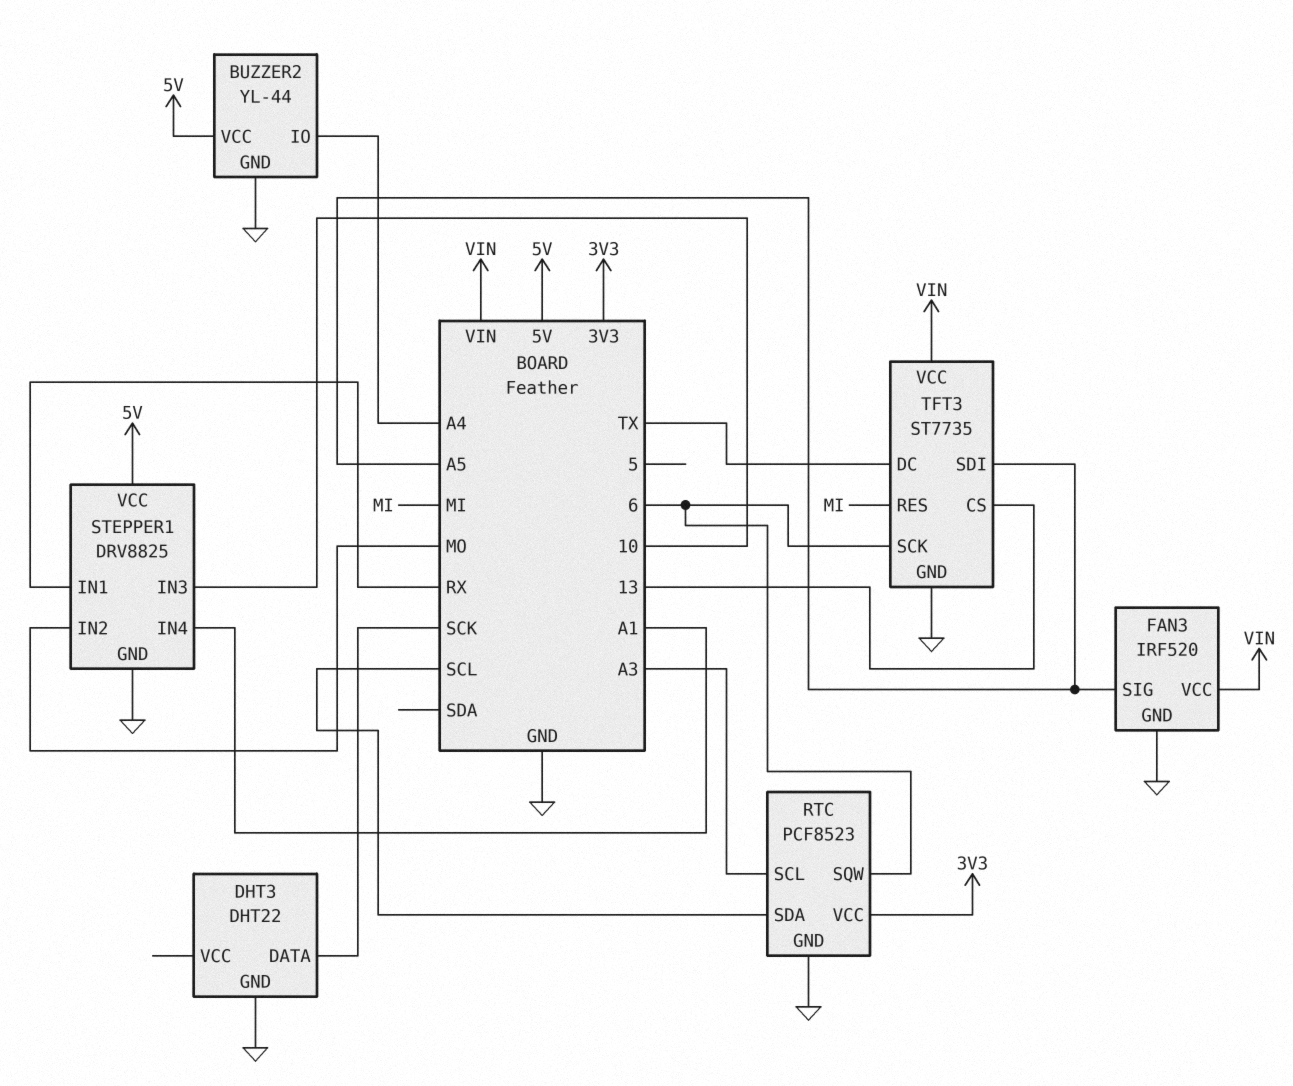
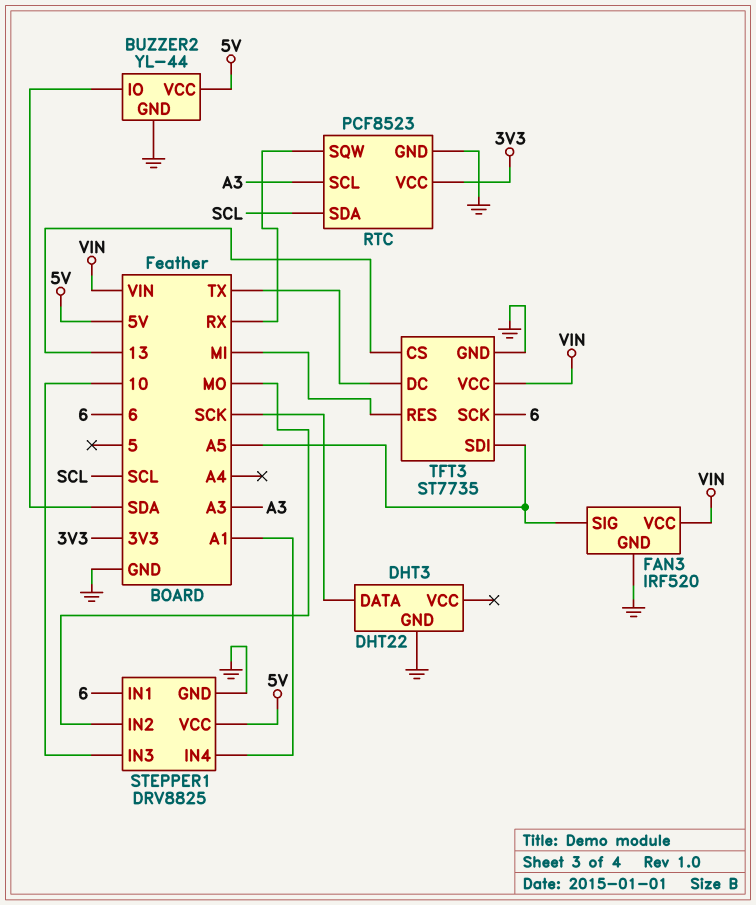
BUZZER2 pin IO: A4 -> SDA
RTC pin SQW: 6 -> RX
STEPPER1 pin IN1: RX -> 6

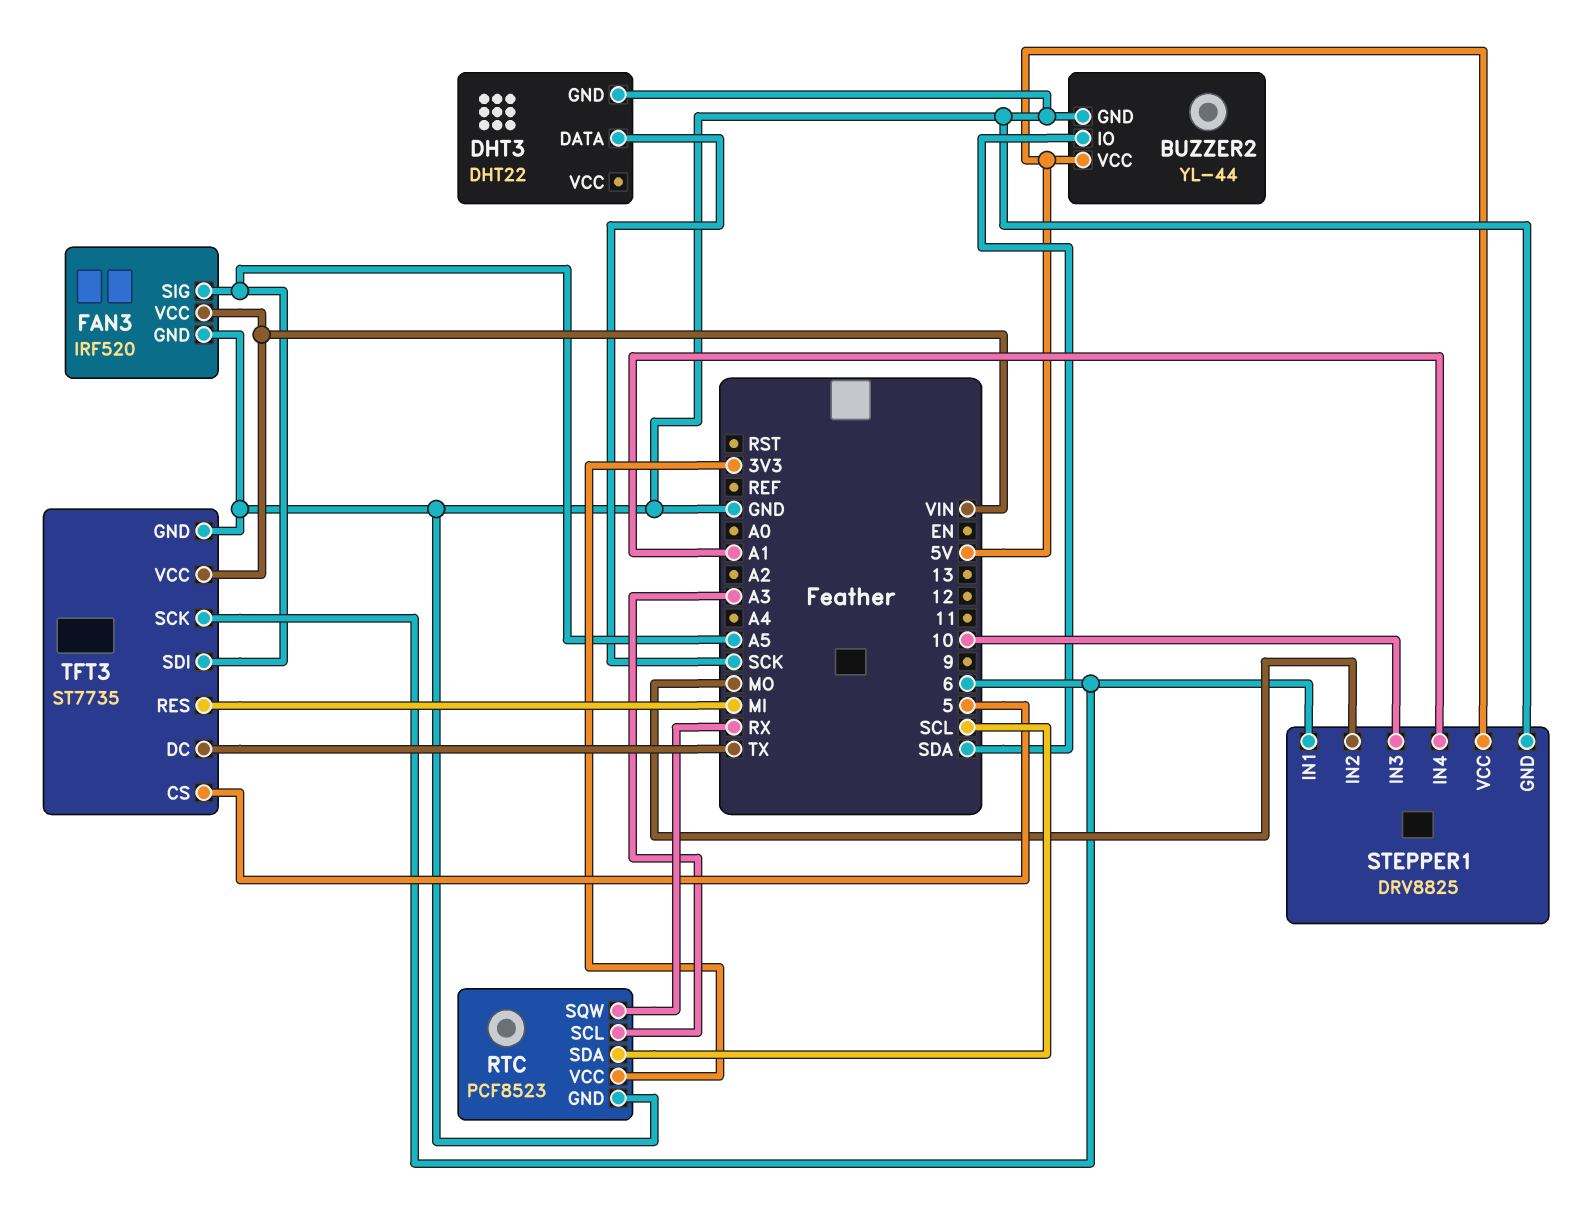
TFT3 pin CS: 13 -> 5

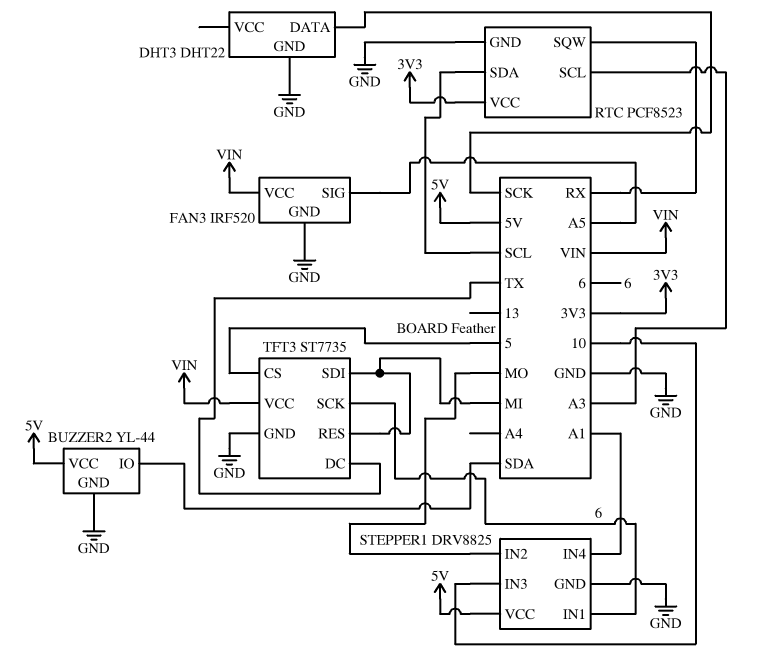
TFT3 pin SDI: A5 -> MI

